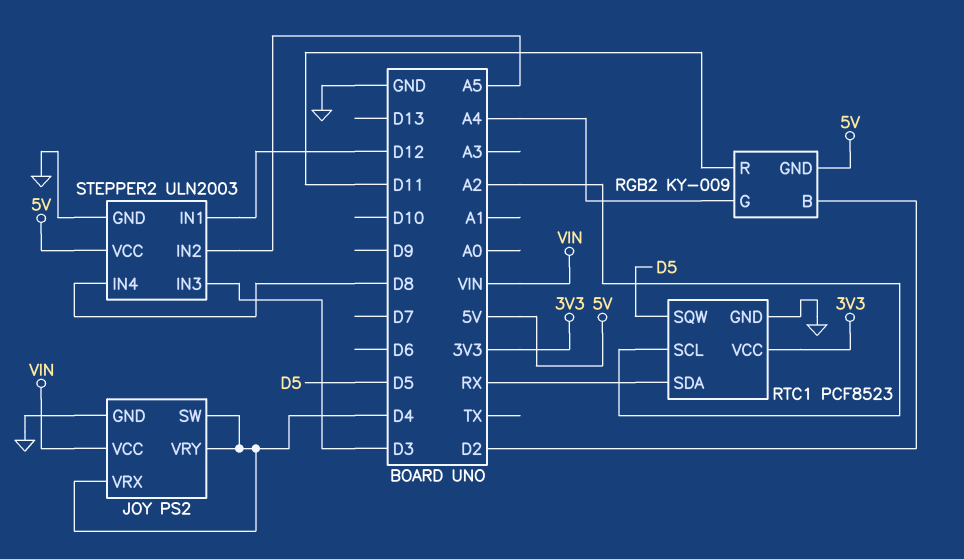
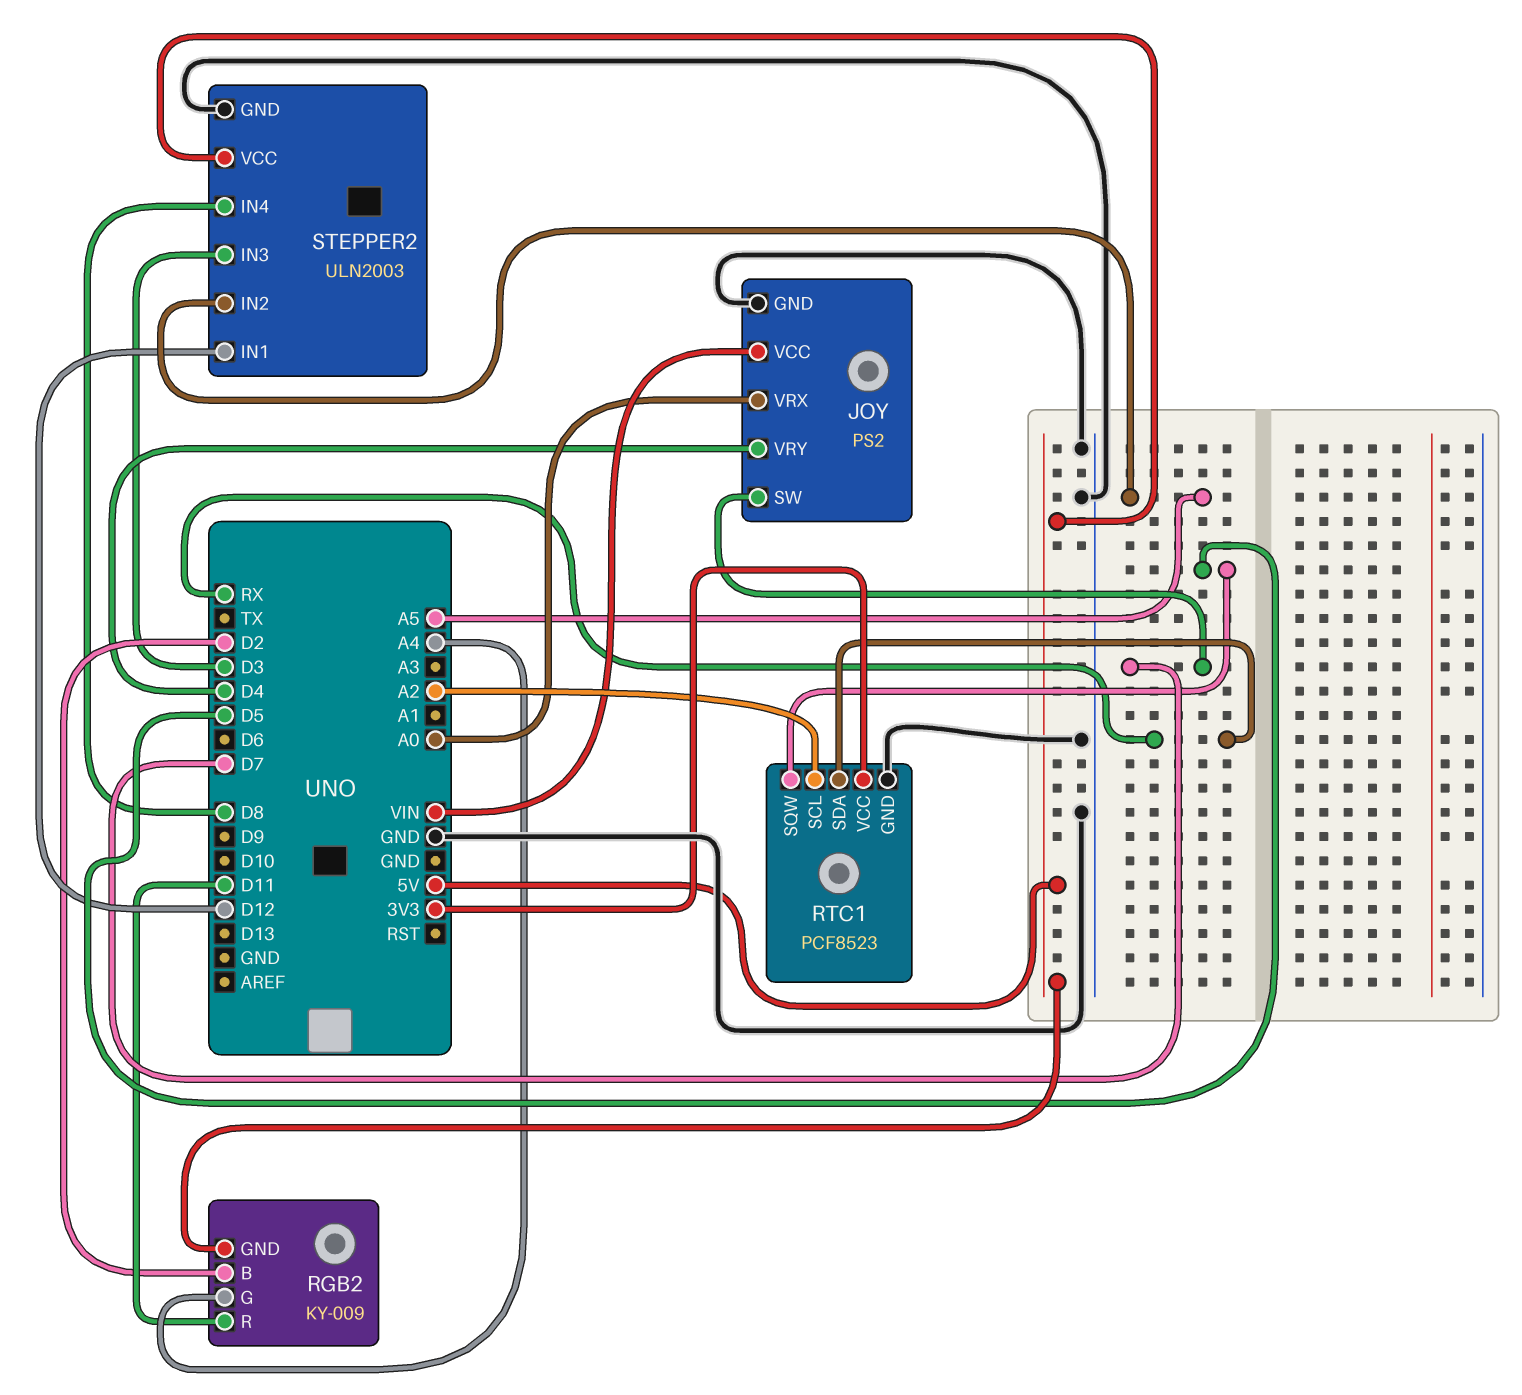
JOY pin SW: D4 -> D7
JOY pin VRX: D4 -> A0

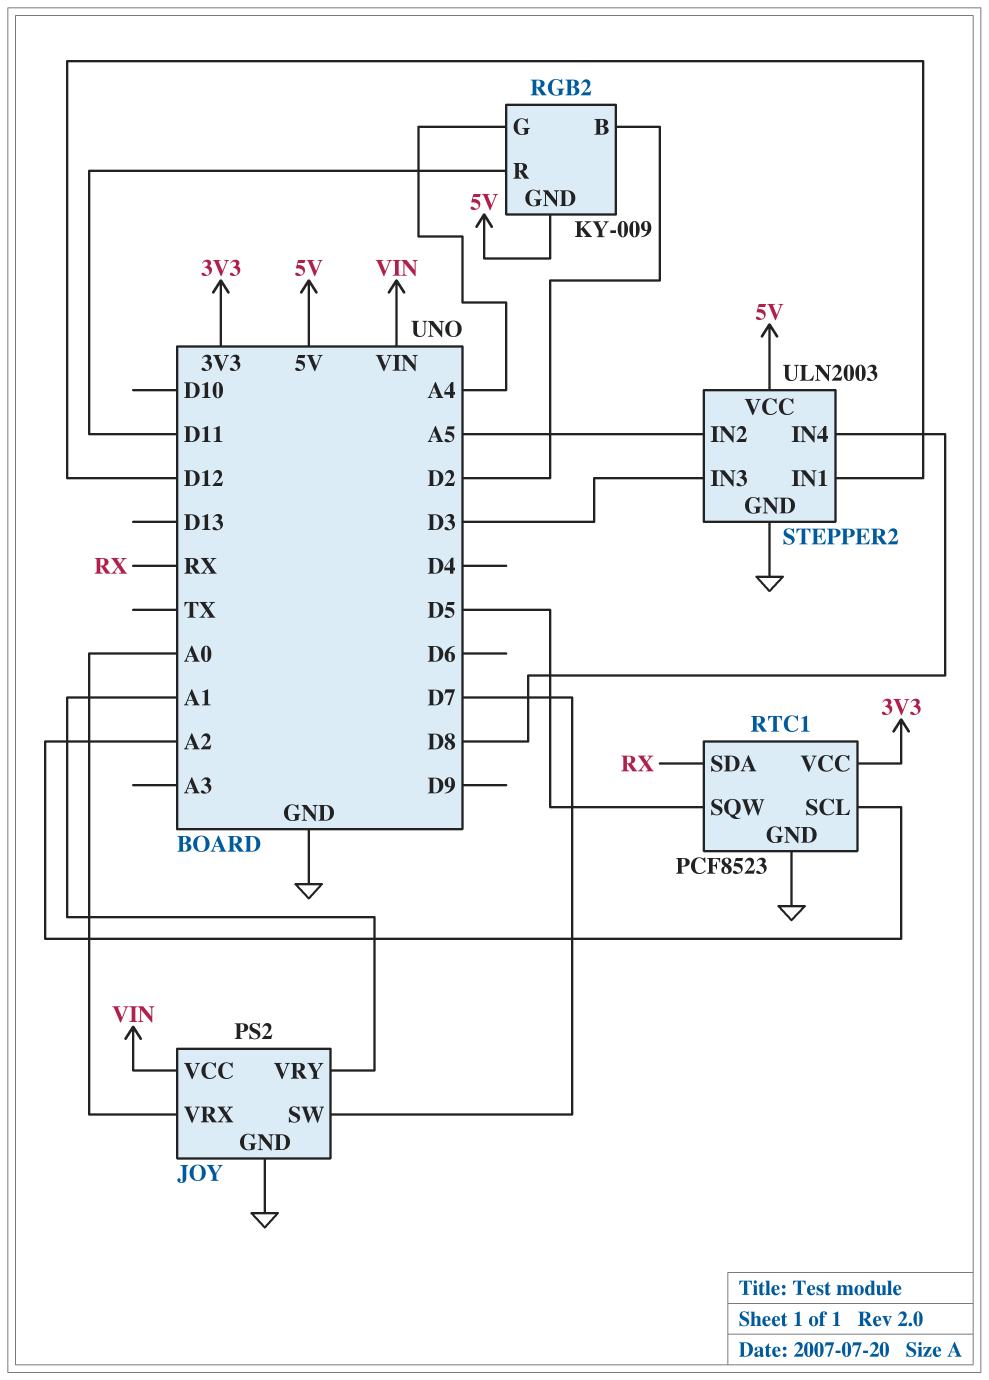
JOY pin VRY: D4 -> A1

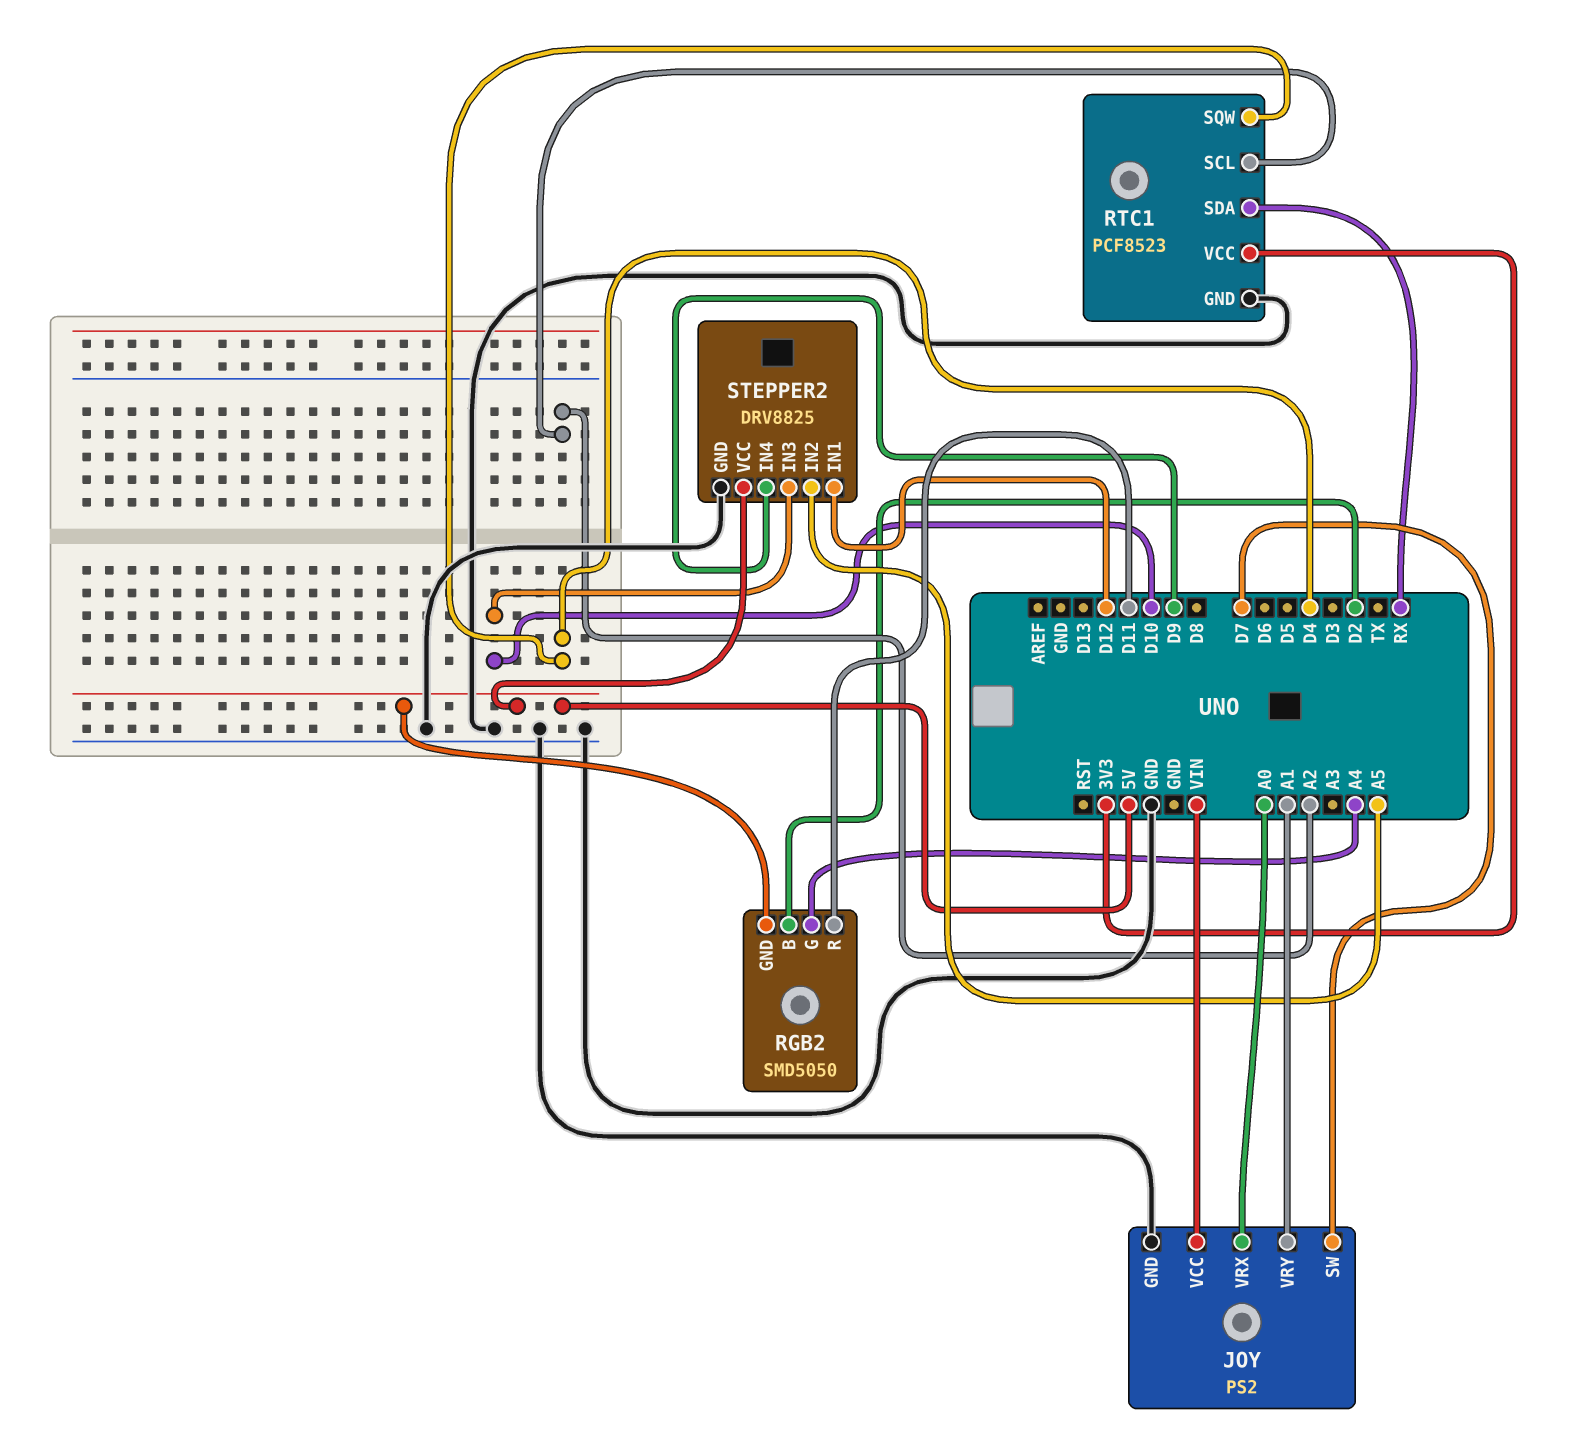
RGB2: KY-009 -> SMD5050
RTC1 pin SQW: D5 -> D4
STEPPER2: ULN2003 -> DRV8825
STEPPER2 pin IN3: D3 -> D10
STEPPER2 pin IN4: D8 -> D9

